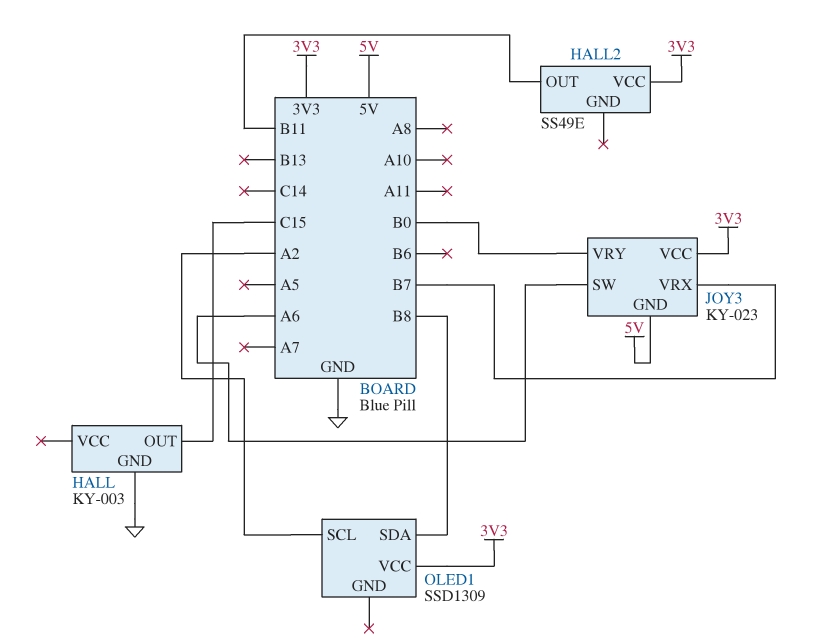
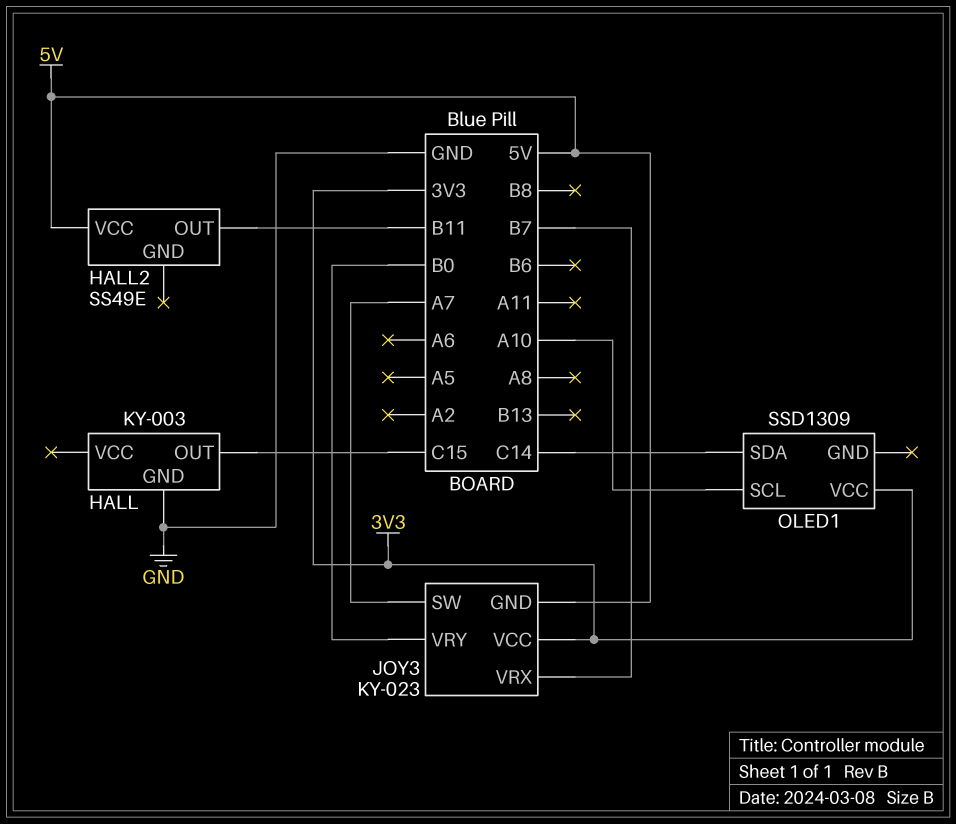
HALL2 pin VCC: 3V3 -> 5V
JOY3 pin SW: A6 -> A7
OLED1 pin SCL: A2 -> A10
OLED1 pin SDA: B8 -> C14

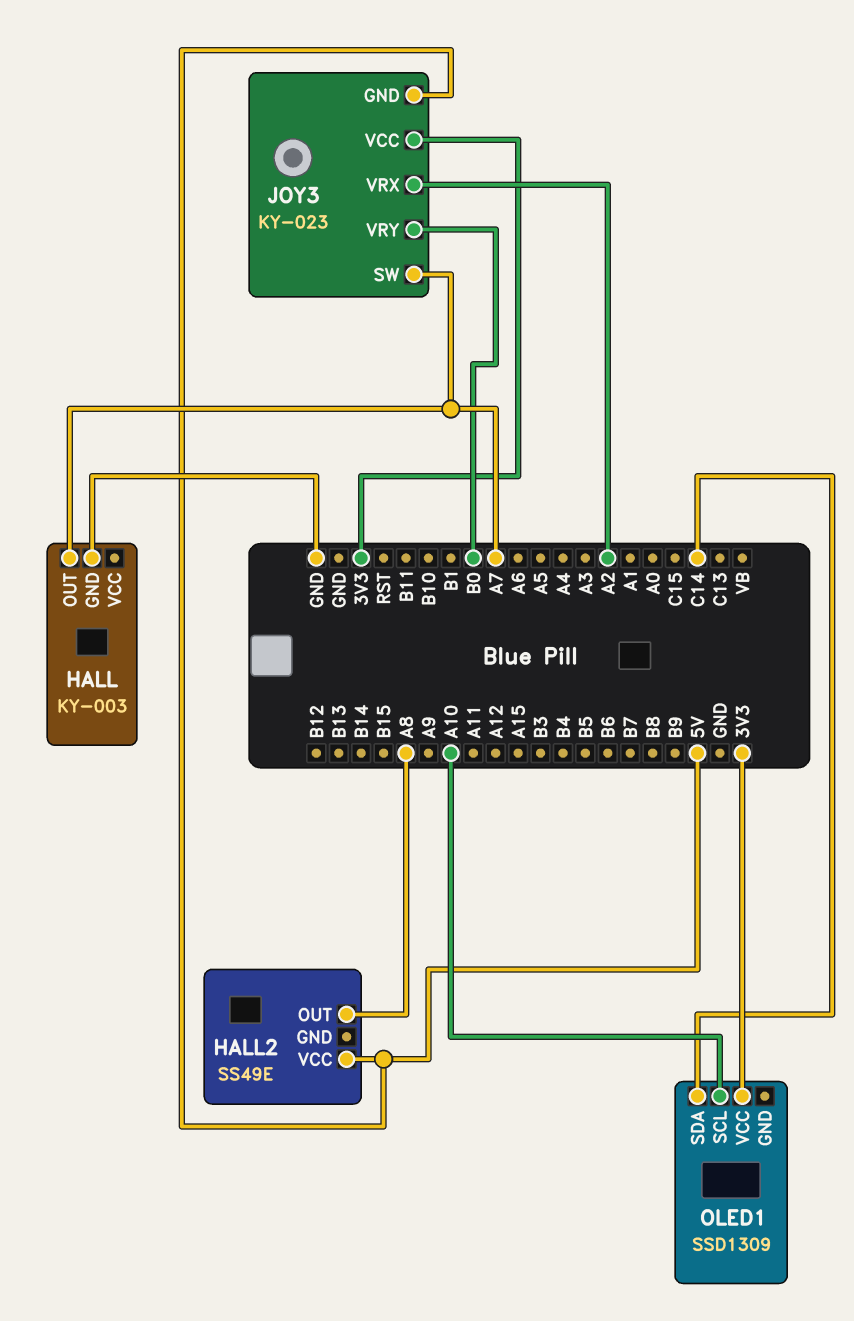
HALL pin OUT: C15 -> A7
HALL2 pin OUT: B11 -> A8
JOY3 pin VRX: B7 -> A2

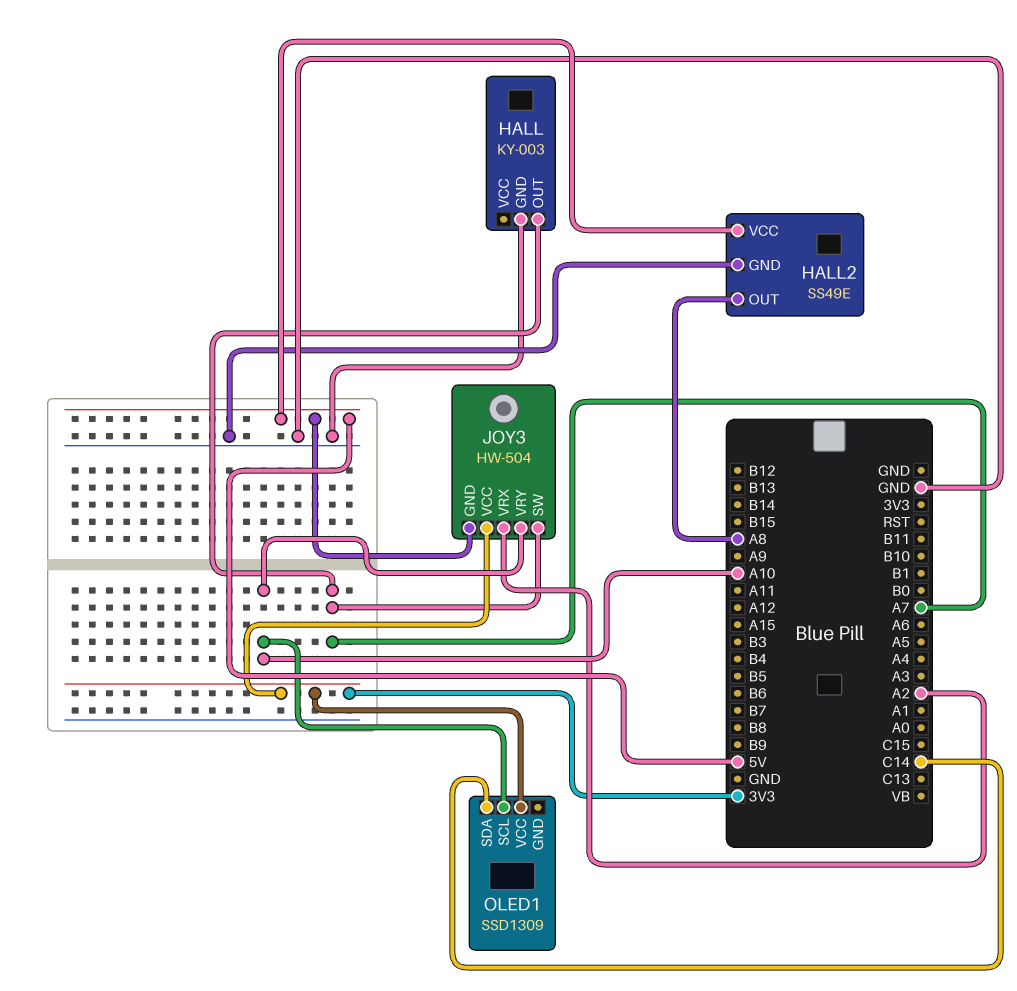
HALL2 pin GND: none -> GND
JOY3: KY-023 -> HW-504
JOY3 pin VRY: B0 -> A10

